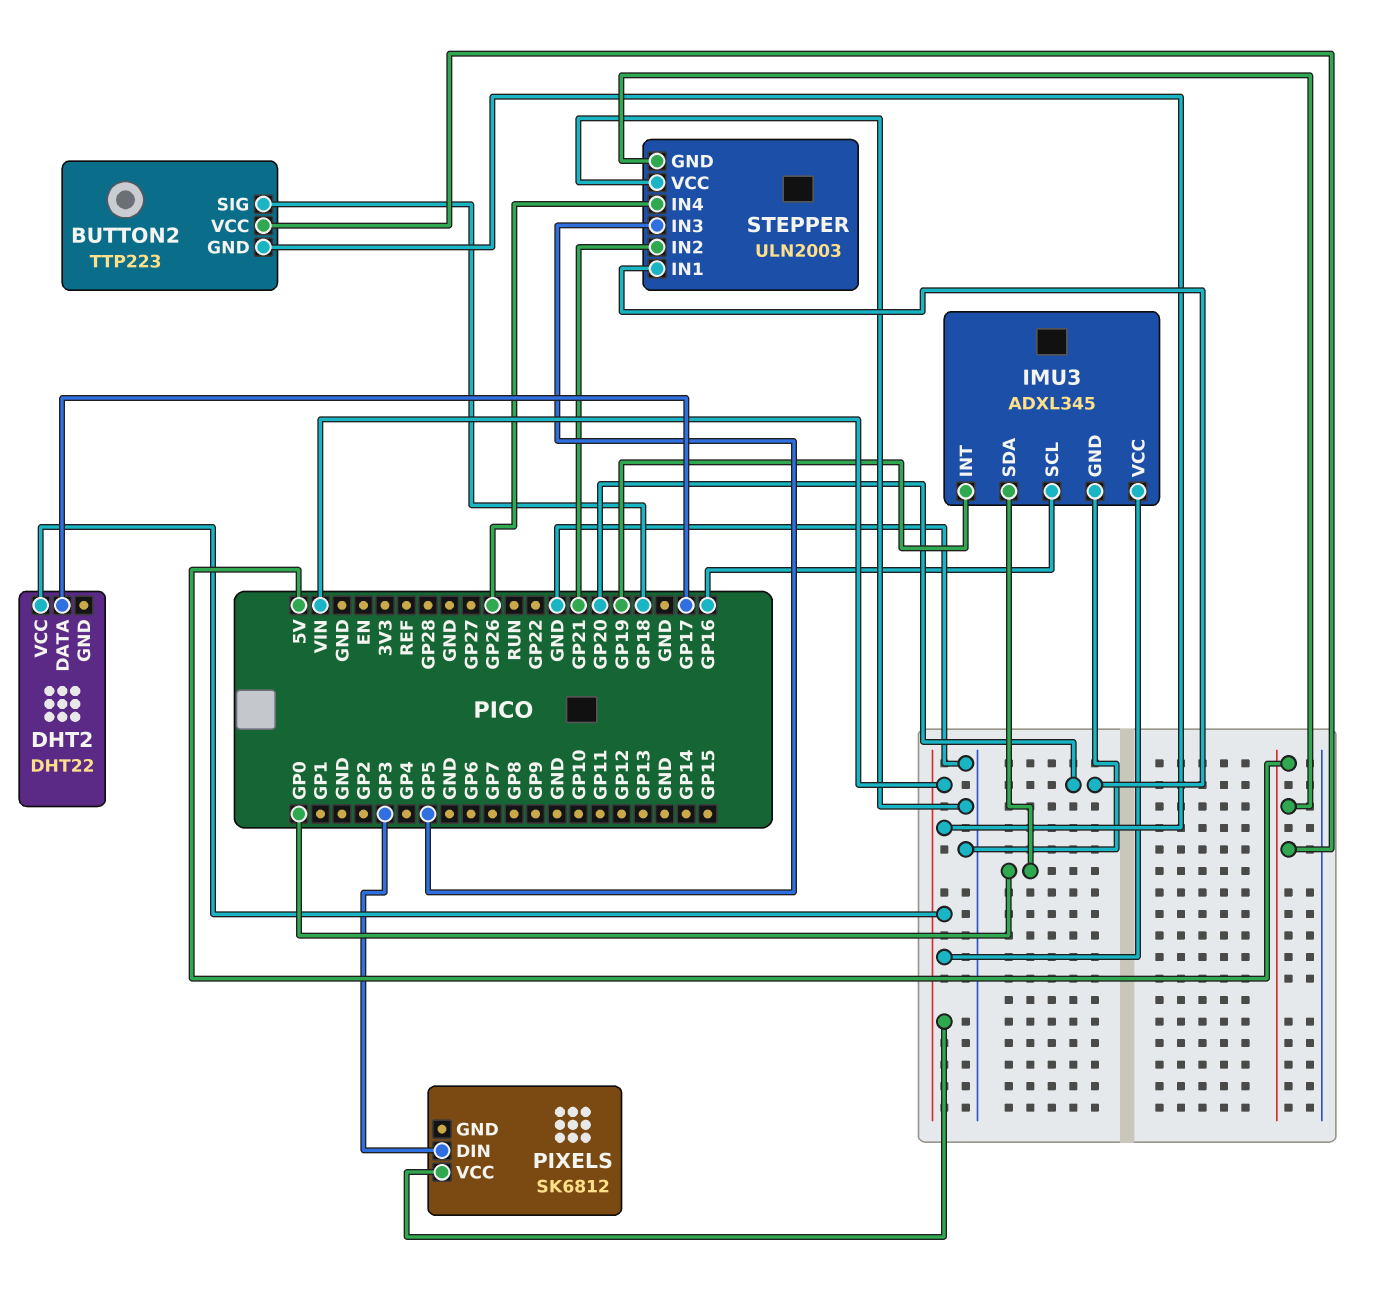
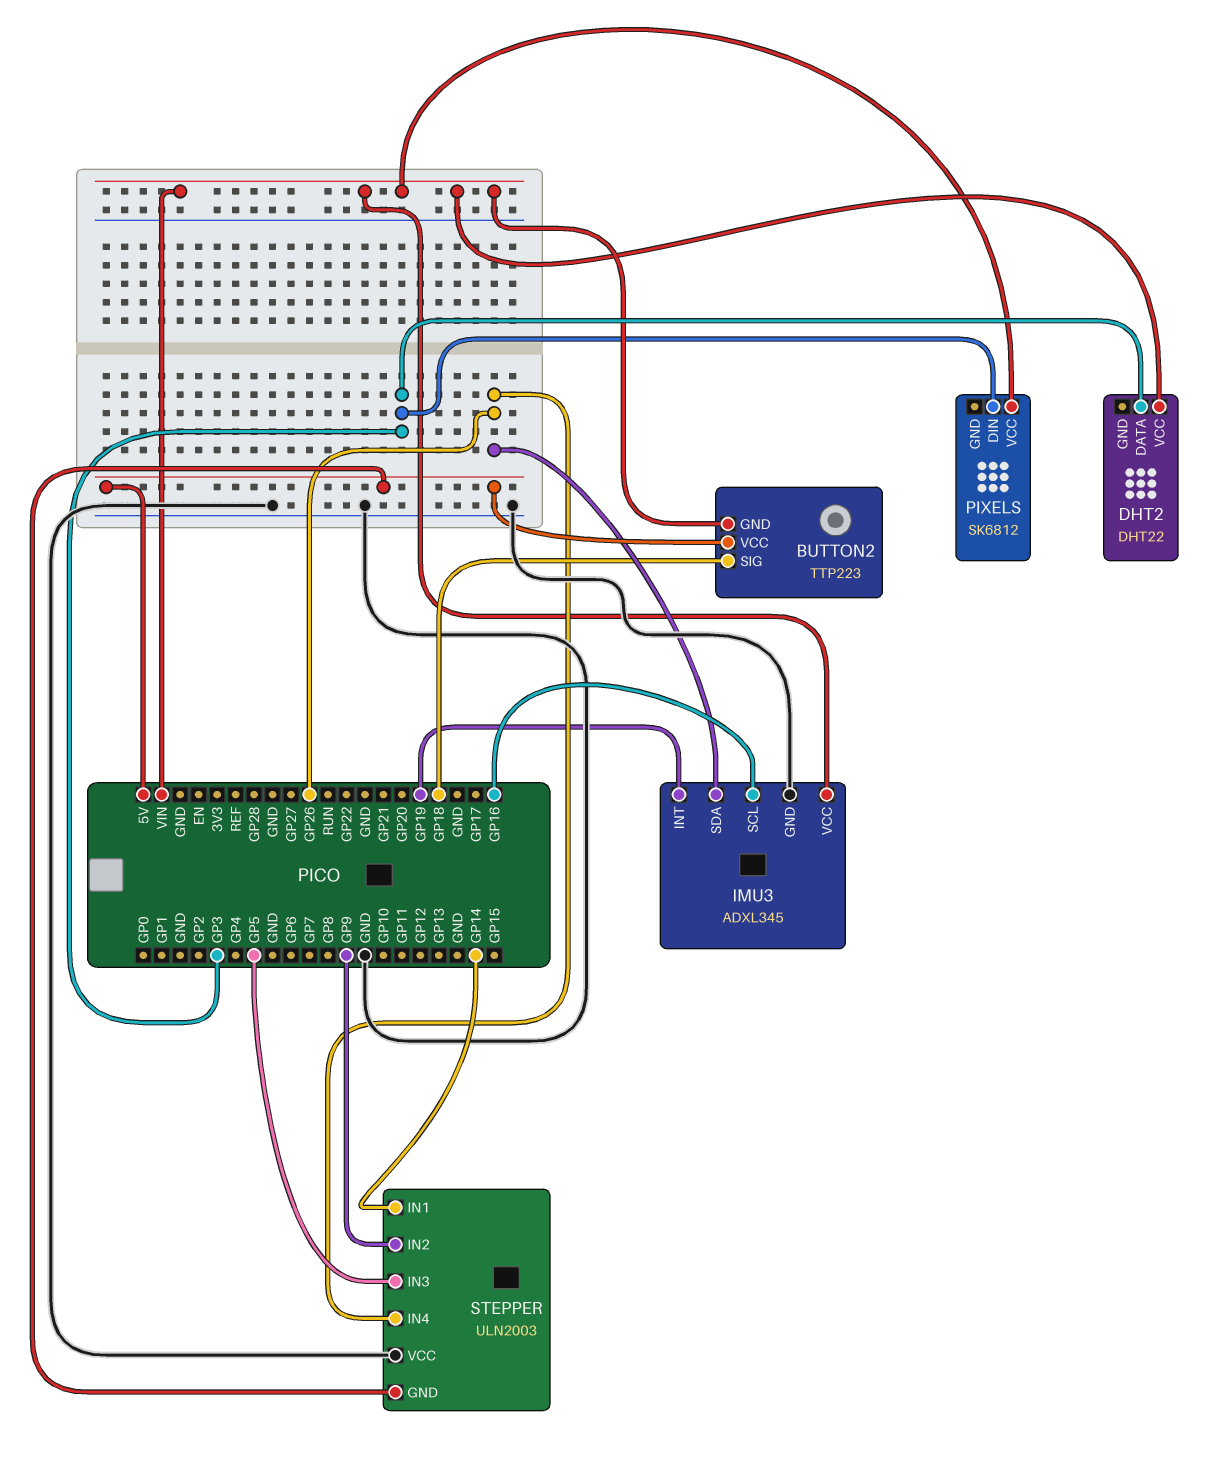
DHT2 pin DATA: GP17 -> GP3
IMU3 pin SDA: GP0 -> GP26
STEPPER pin IN1: GP20 -> GP14
STEPPER pin IN2: GP21 -> GP9

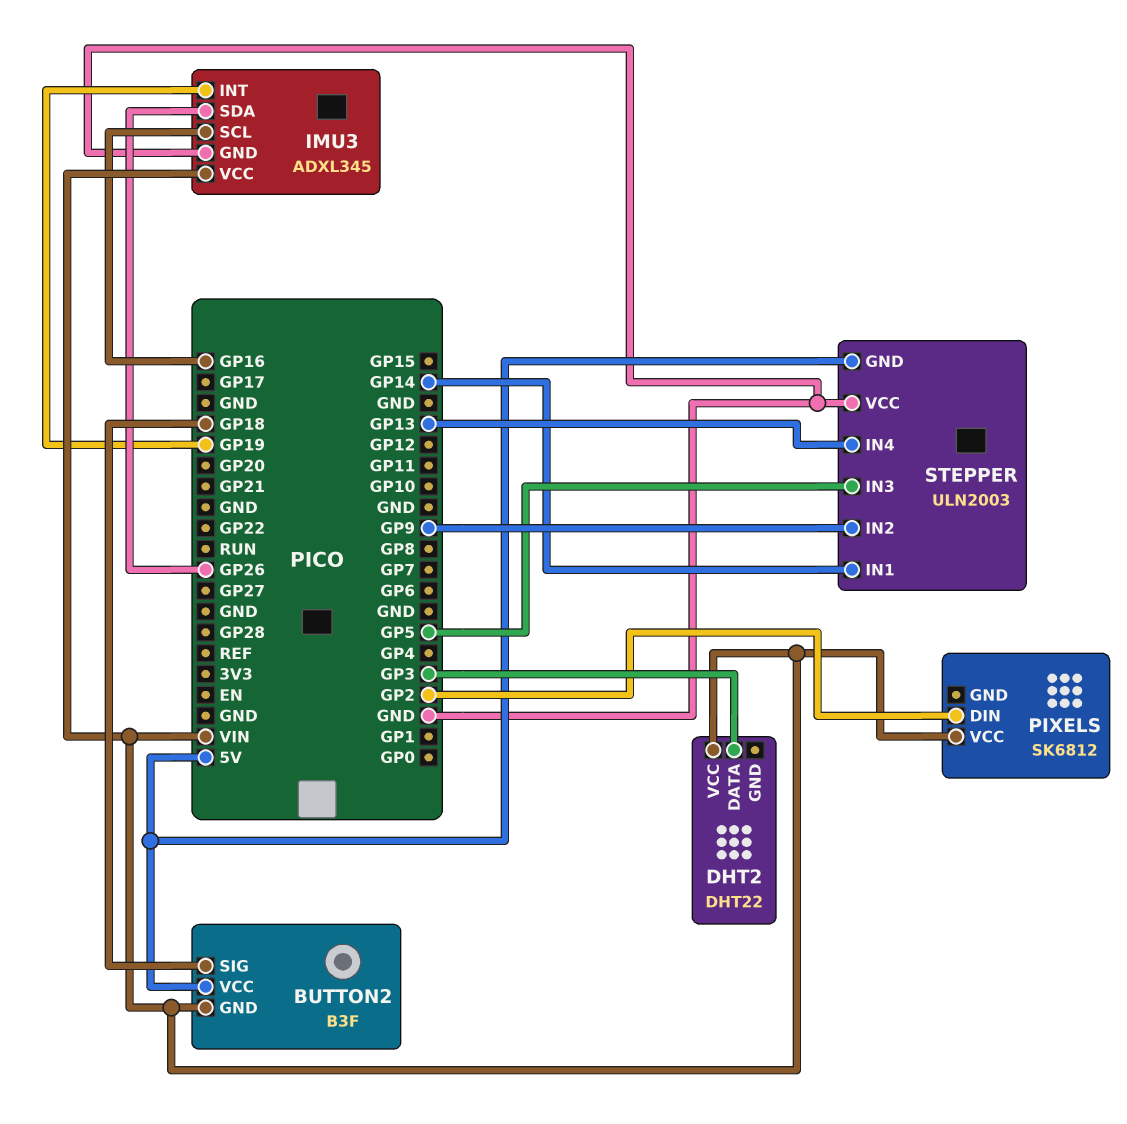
BUTTON2: TTP223 -> B3F
PIXELS pin DIN: GP3 -> GP2
STEPPER pin IN4: GP26 -> GP13

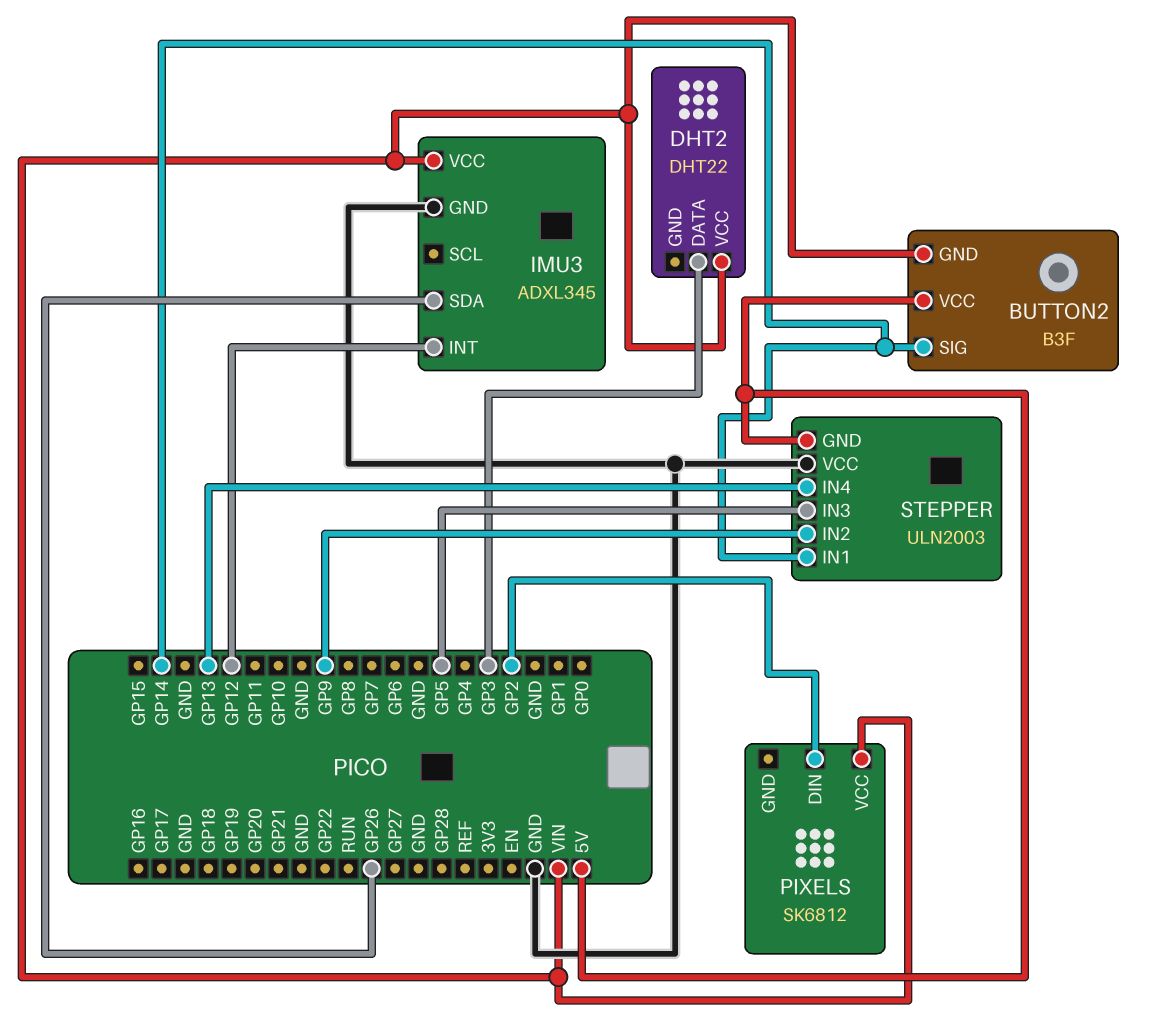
BUTTON2 pin SIG: GP18 -> GP14
IMU3 pin INT: GP19 -> GP12
IMU3 pin SCL: GP16 -> none

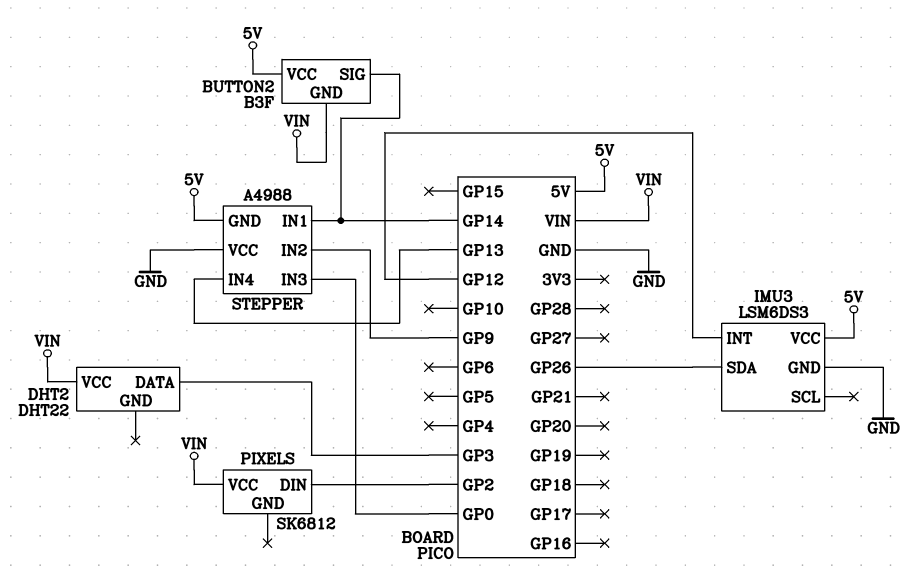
IMU3: ADXL345 -> LSM6DS3
IMU3 pin VCC: VIN -> 5V
STEPPER: ULN2003 -> A4988
STEPPER pin IN3: GP5 -> GP0

